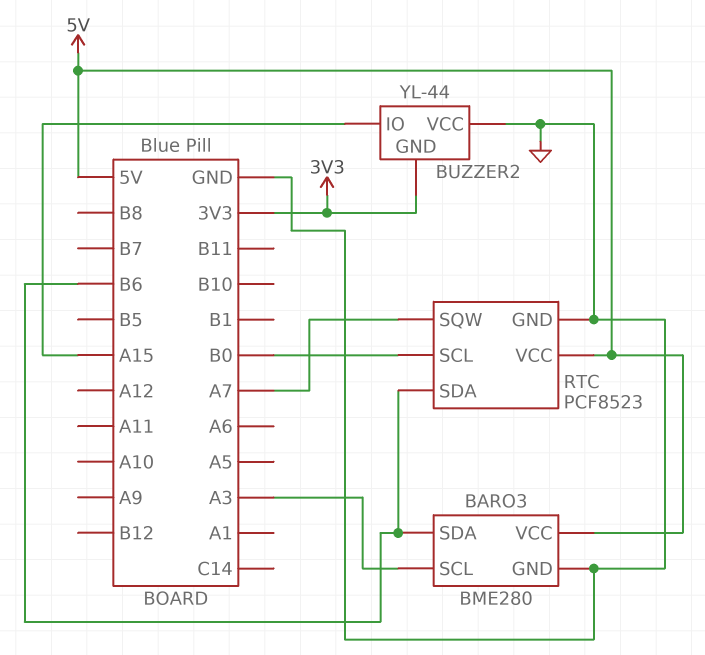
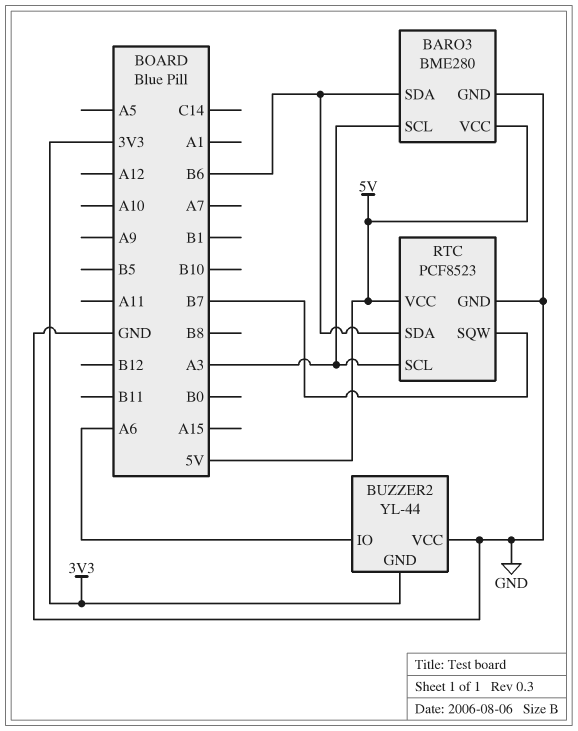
BUZZER2 pin IO: A15 -> A6
RTC pin SCL: B0 -> A3
RTC pin SQW: A7 -> B7

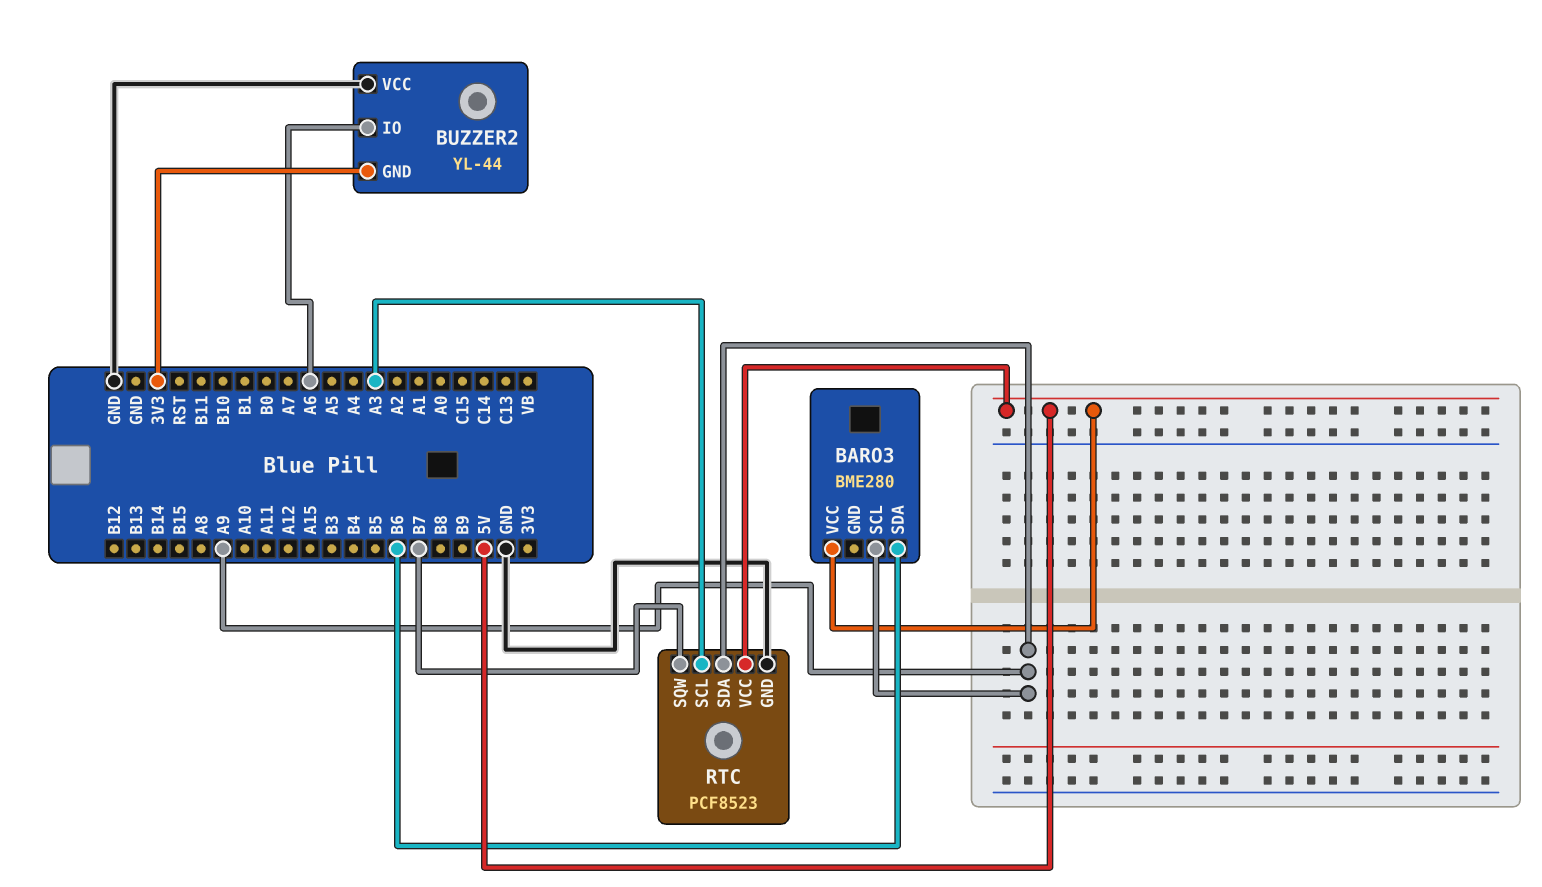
BARO3 pin GND: GND -> none
BARO3 pin SCL: A3 -> A9
RTC pin SDA: B6 -> A9

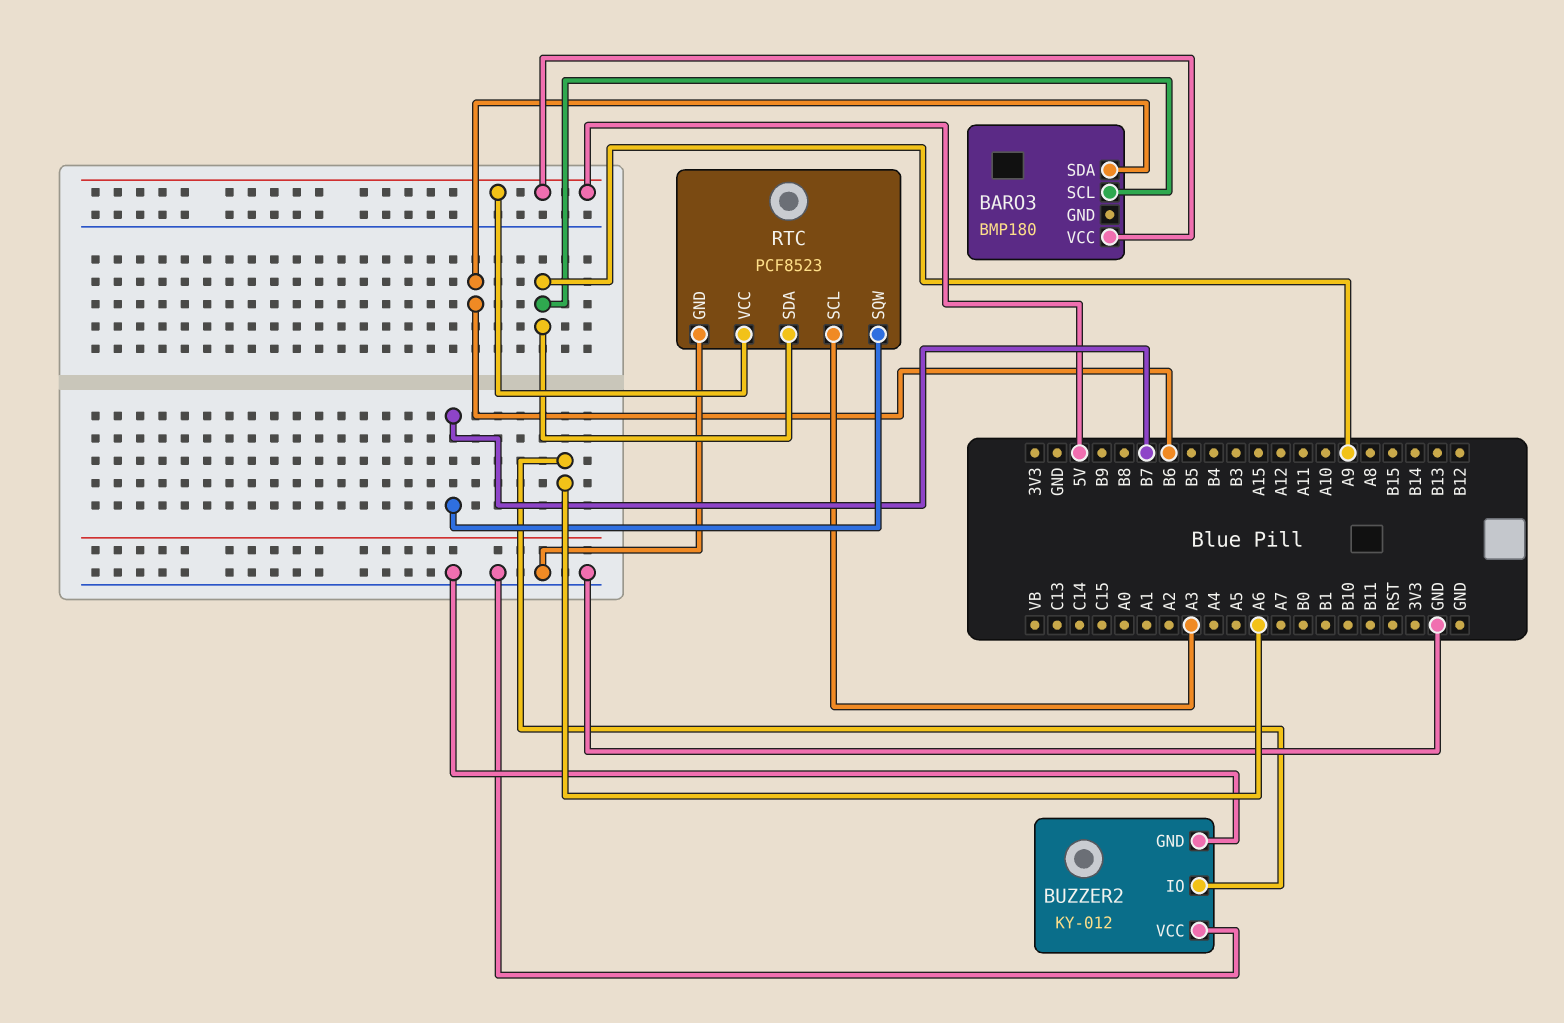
BARO3: BME280 -> BMP180
BUZZER2: YL-44 -> KY-012
BUZZER2 pin GND: 3V3 -> GND

